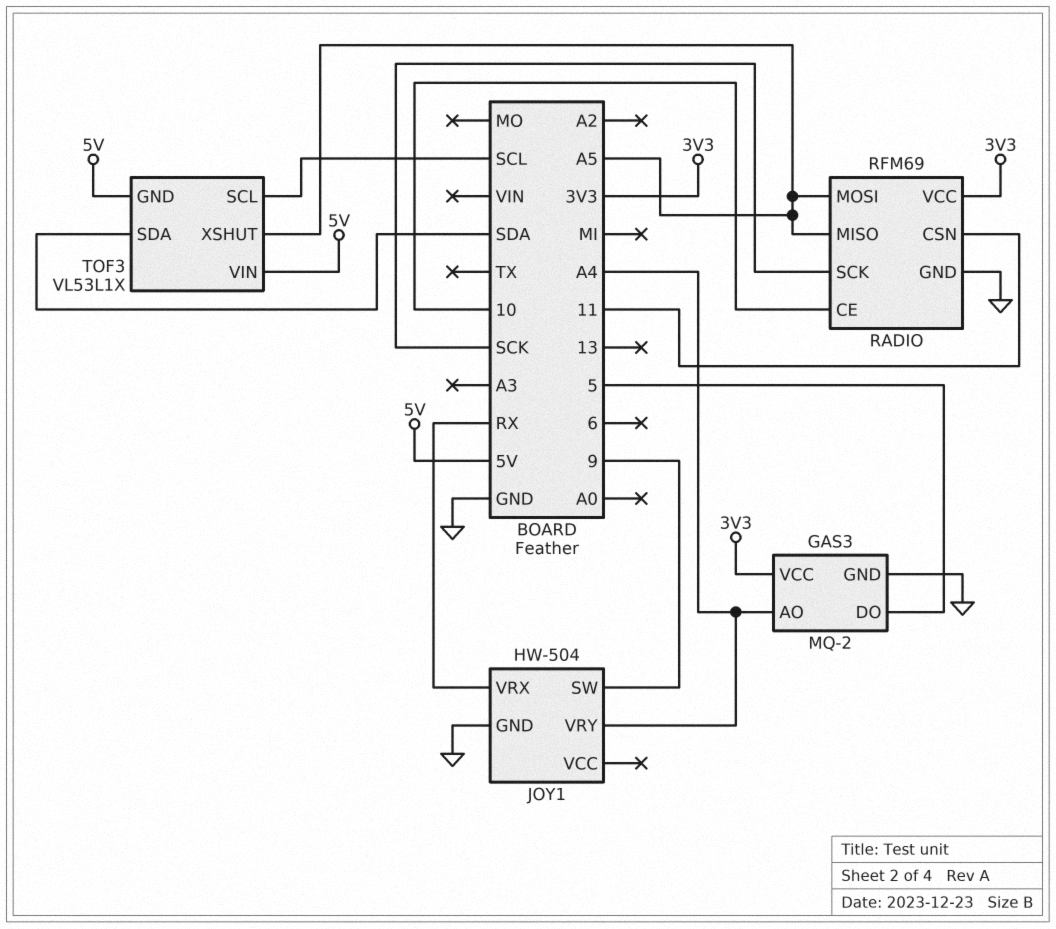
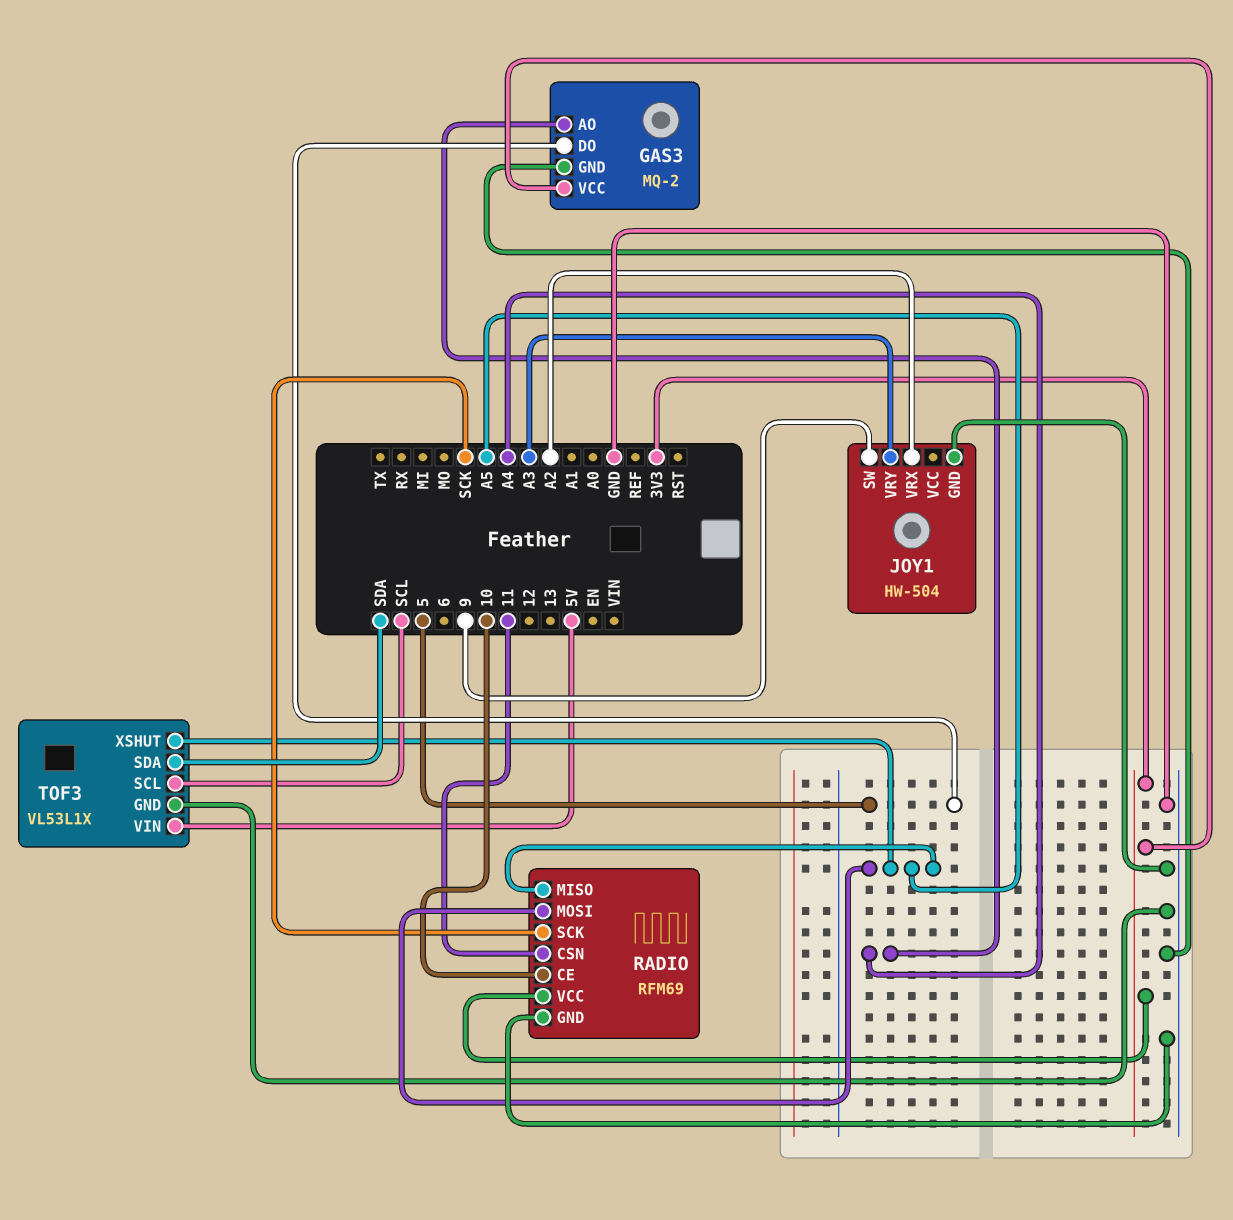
JOY1 pin VRX: RX -> A2
JOY1 pin VRY: A4 -> A3
TOF3 pin GND: 5V -> GND

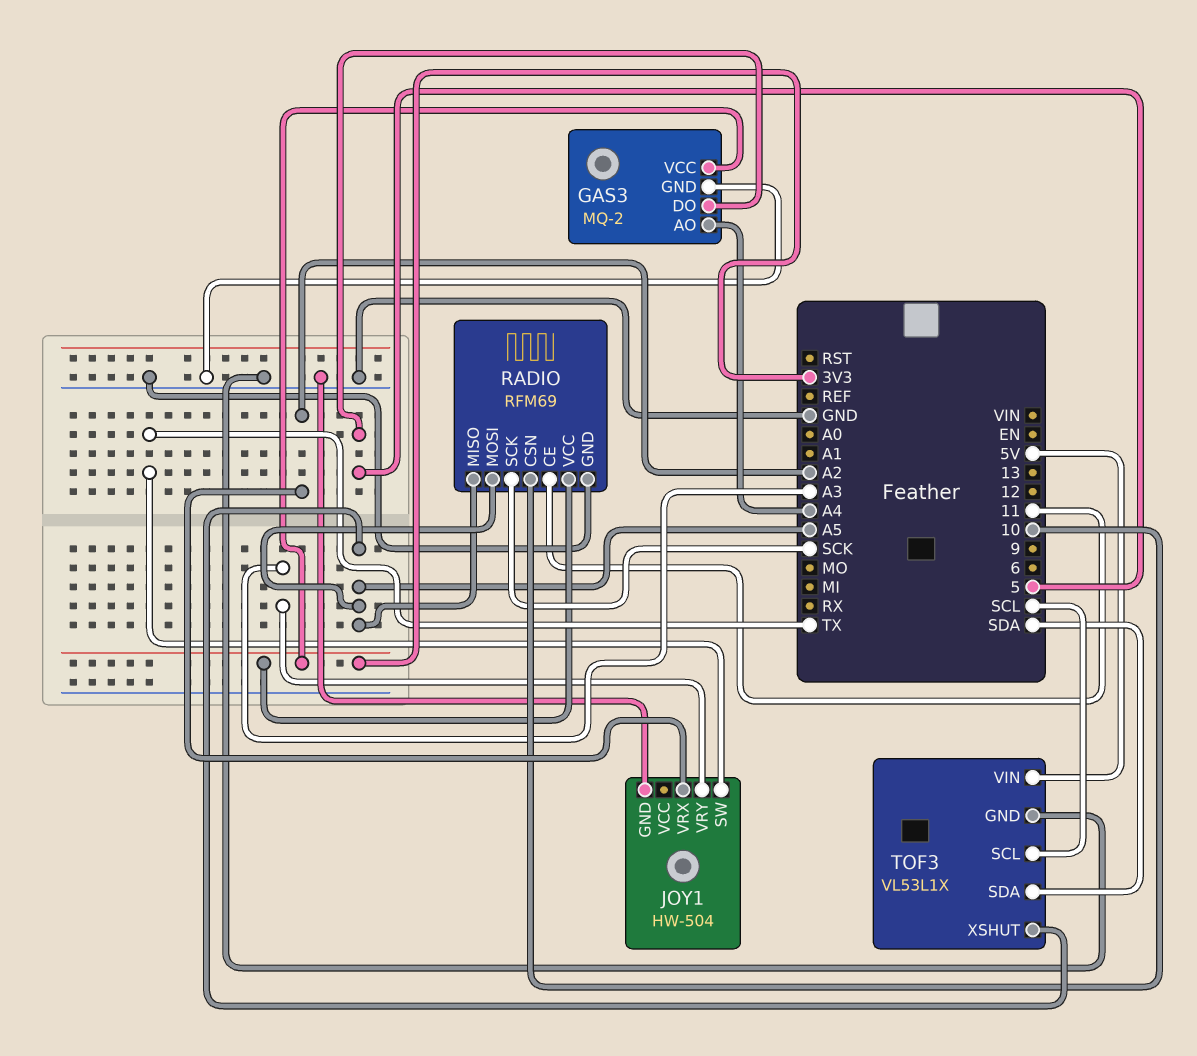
JOY1 pin SW: 9 -> TX
RADIO pin CE: 10 -> 11
RADIO pin CSN: 11 -> 10

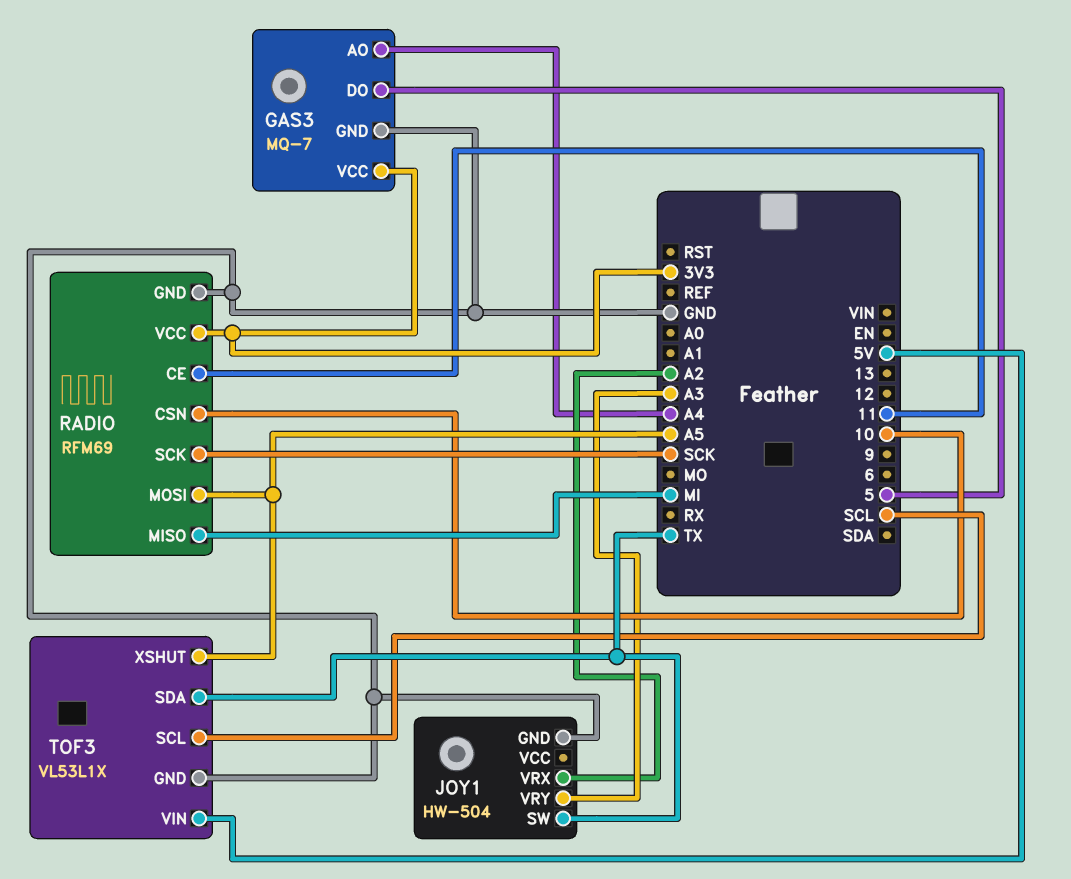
GAS3: MQ-2 -> MQ-7
RADIO pin MISO: A5 -> MI
TOF3 pin SDA: SDA -> TX

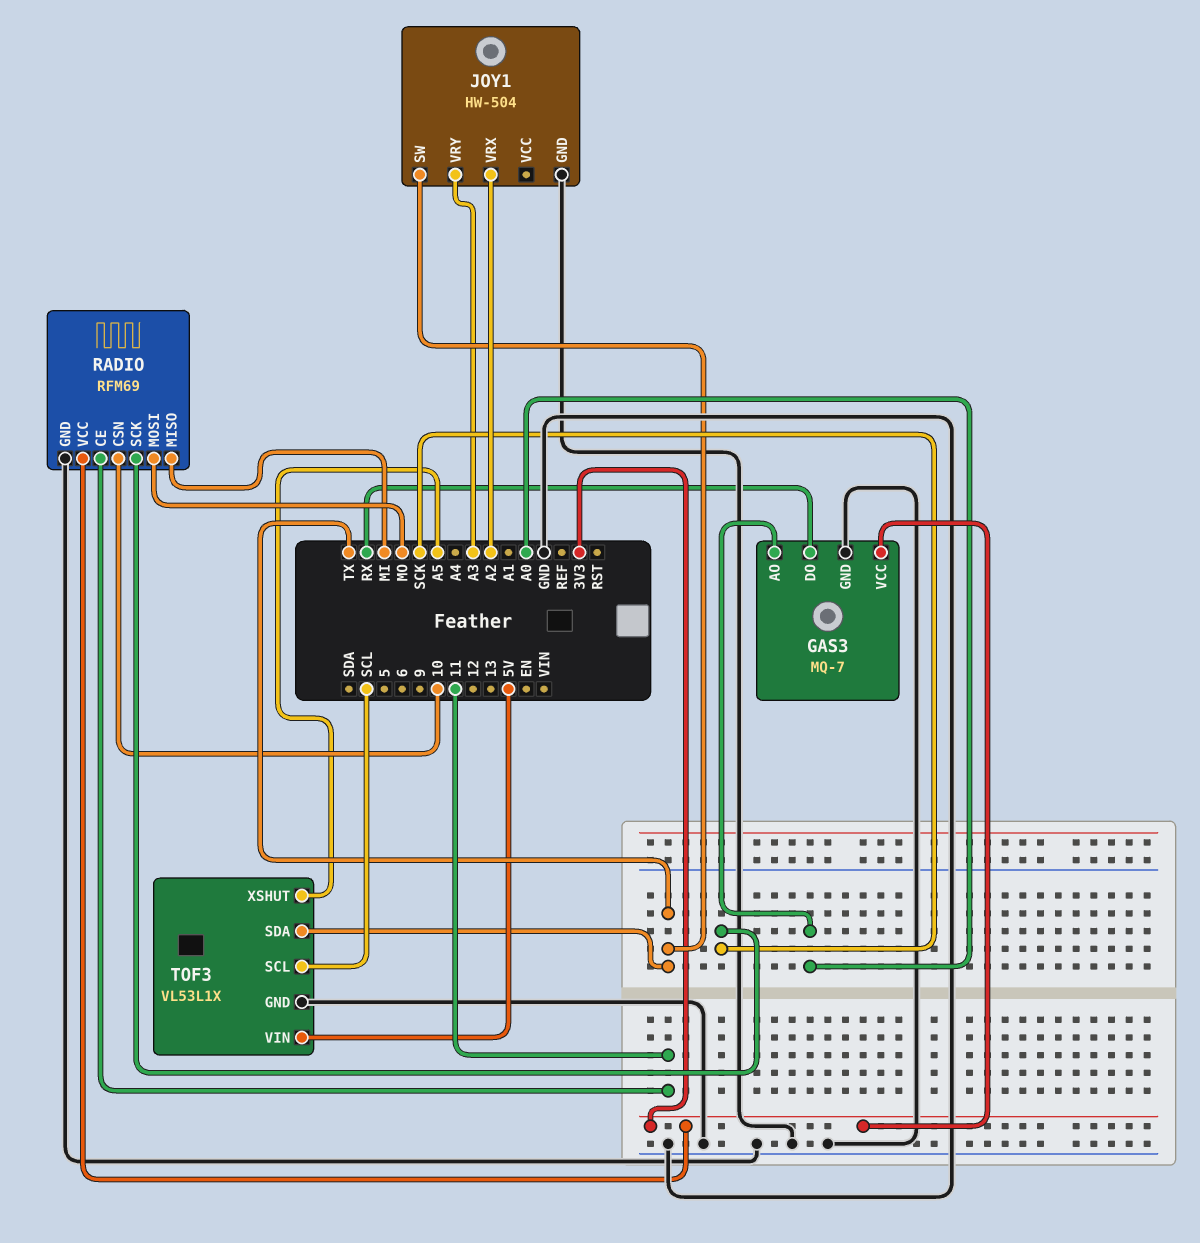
GAS3 pin AO: A4 -> A0
GAS3 pin DO: 5 -> RX
RADIO pin MOSI: A5 -> MO

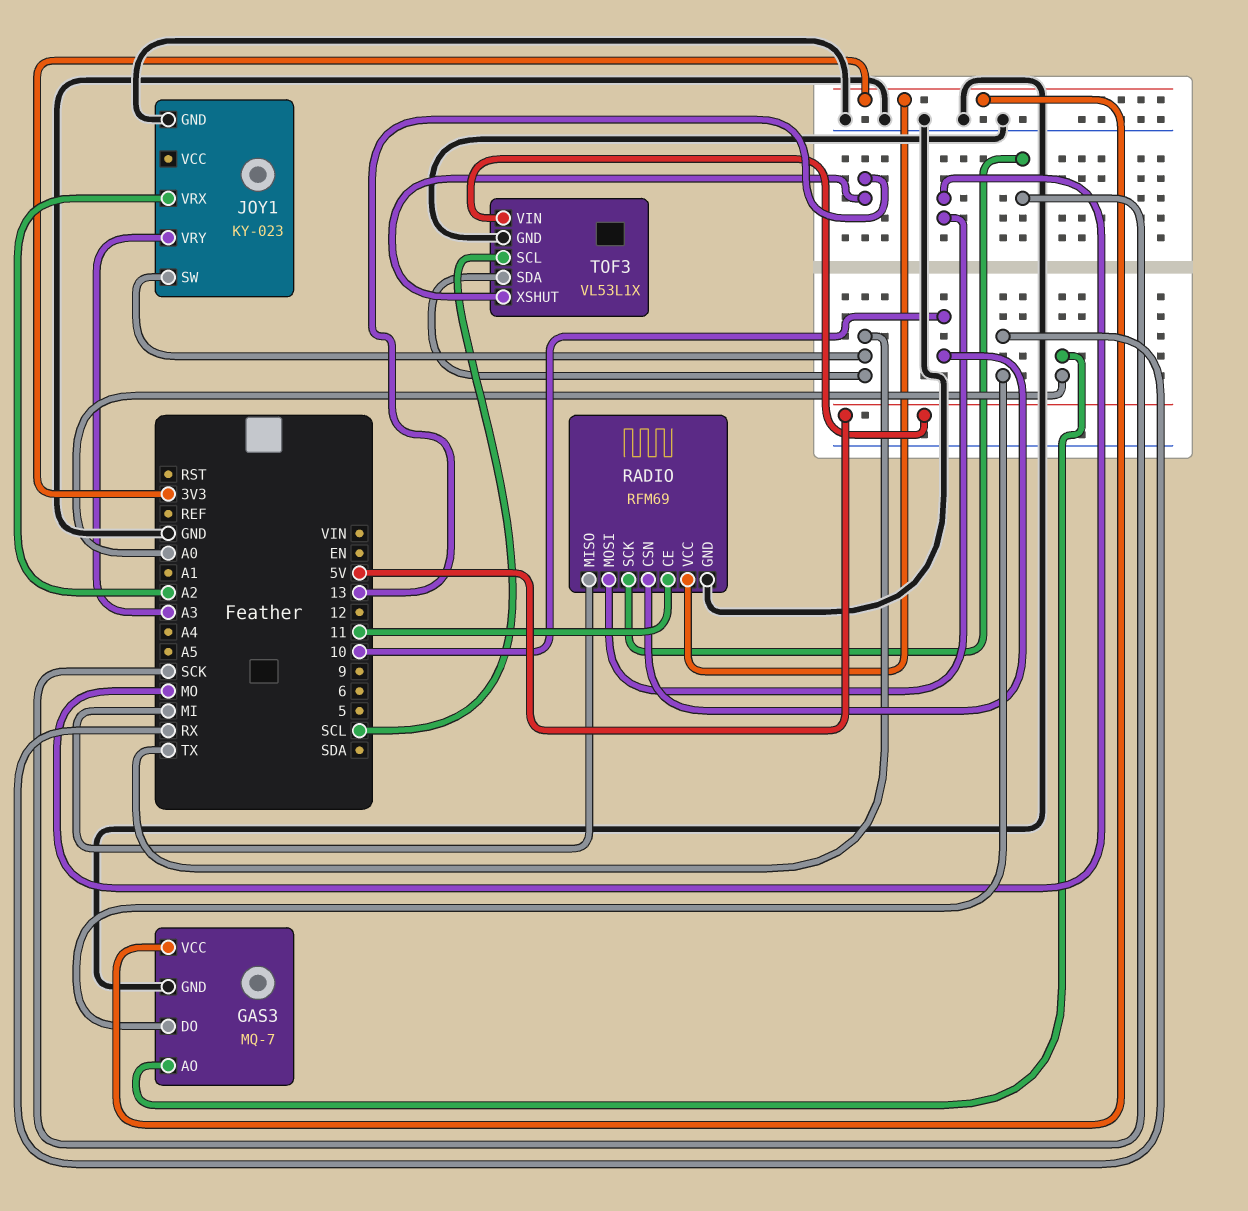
JOY1: HW-504 -> KY-023
TOF3 pin XSHUT: A5 -> 13

